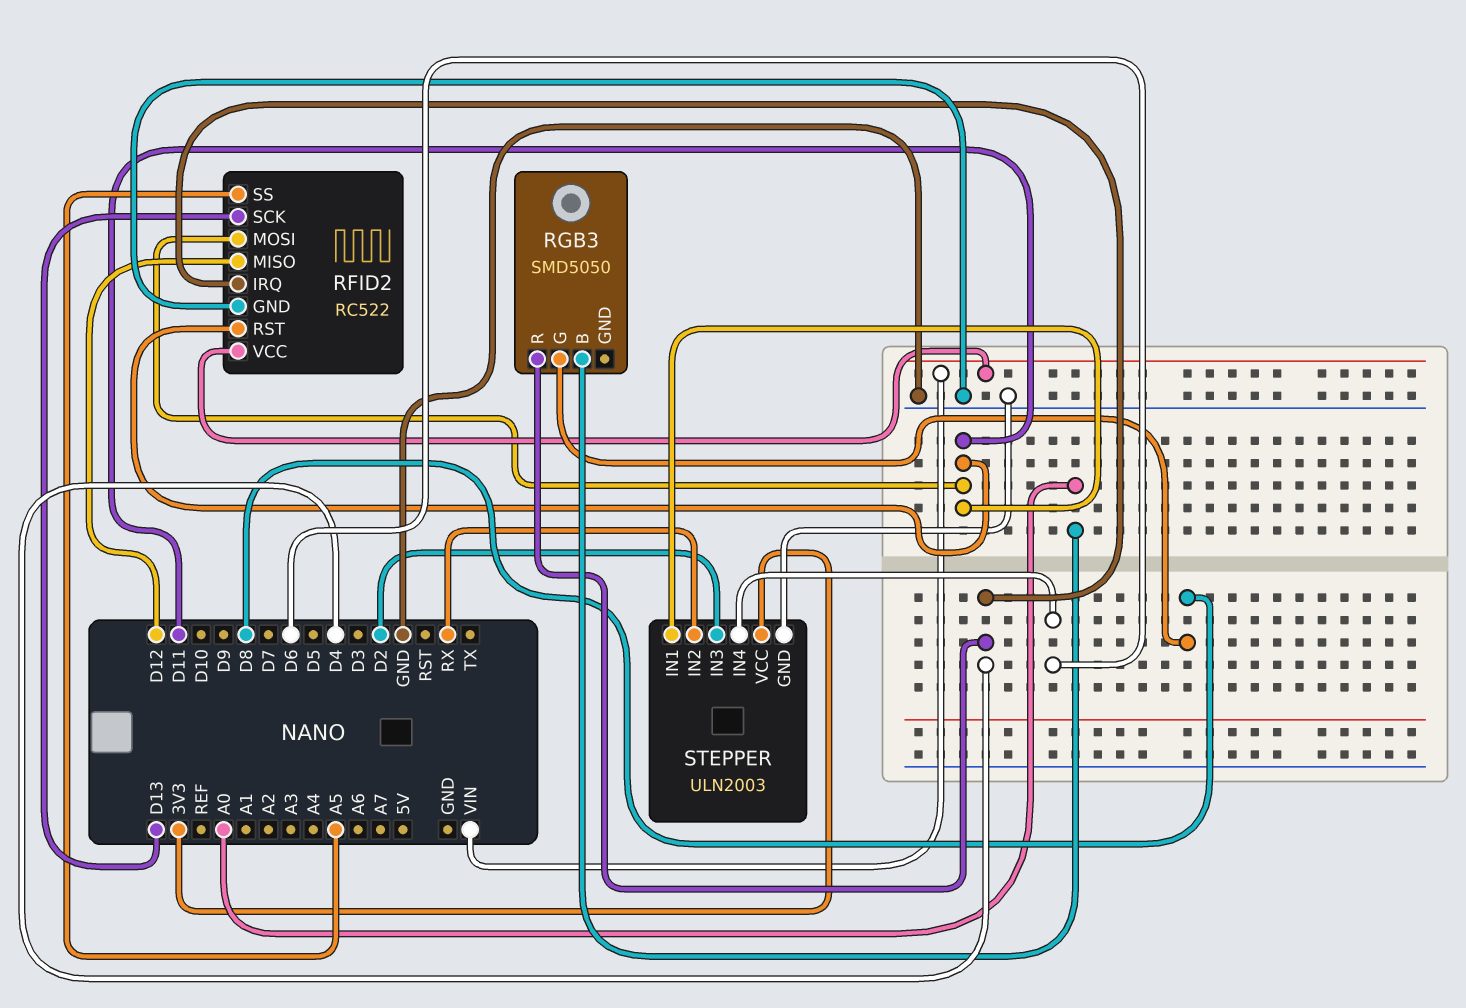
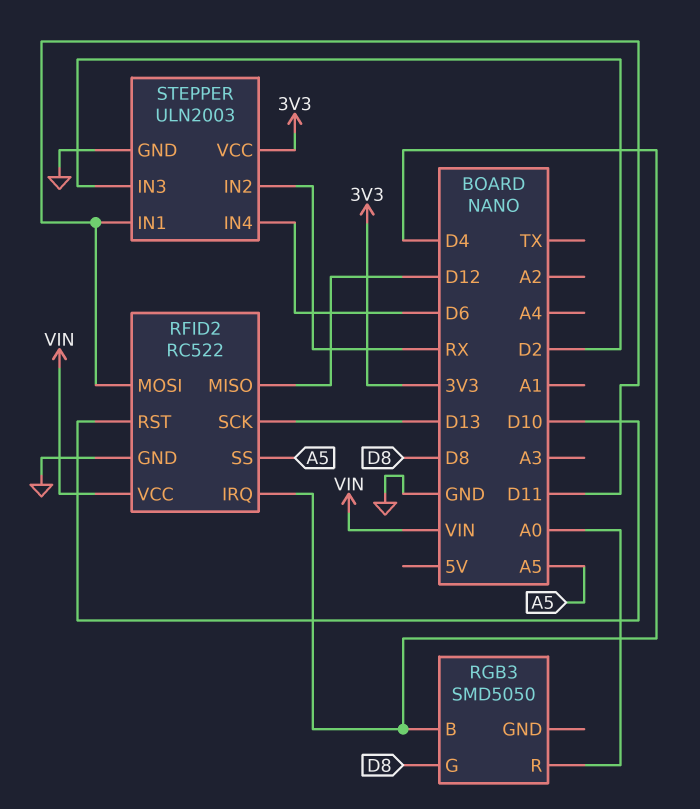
RFID2 pin RST: D11 -> D10
RGB3 pin B: A0 -> D4
RGB3 pin R: D4 -> A0

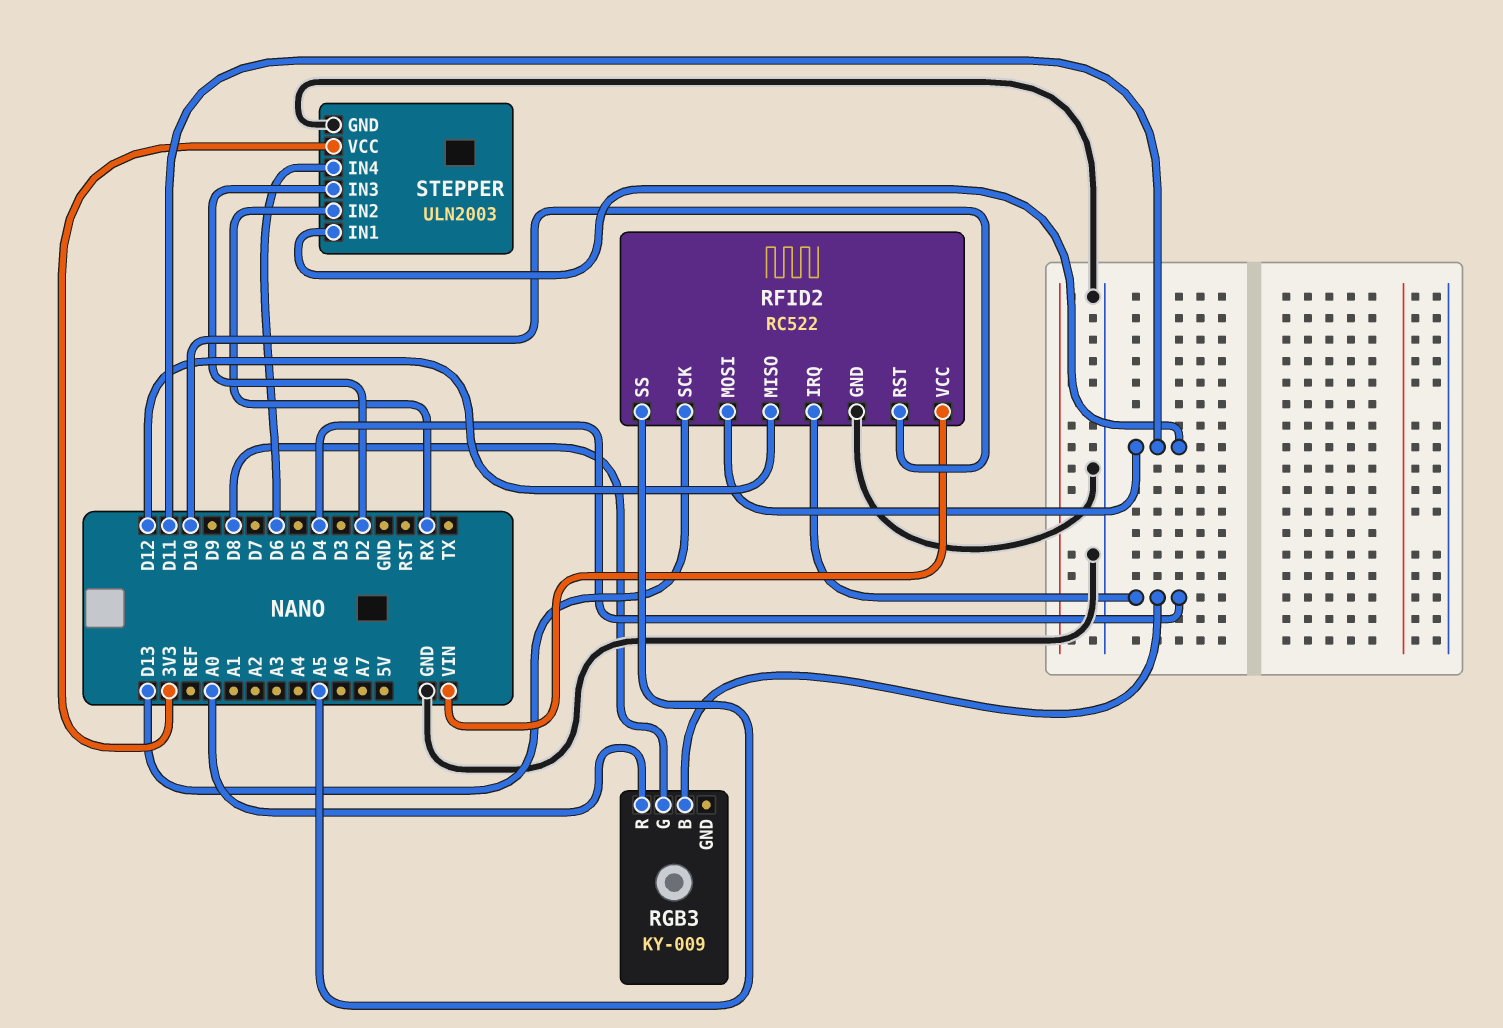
RGB3: SMD5050 -> KY-009

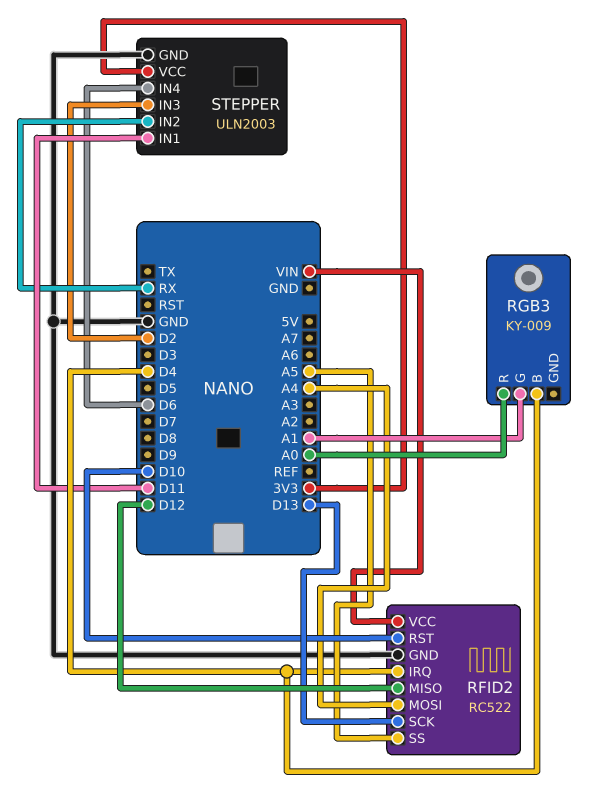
RFID2 pin MOSI: D11 -> A4
RGB3 pin G: D8 -> A1

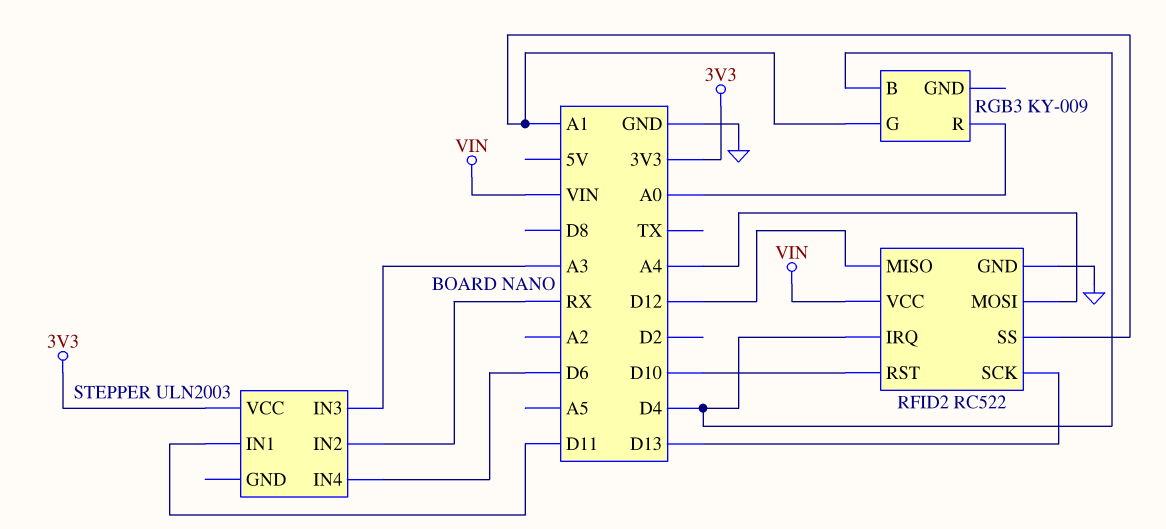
RFID2 pin SS: A5 -> A1
STEPPER pin GND: GND -> none
STEPPER pin IN3: D2 -> A3

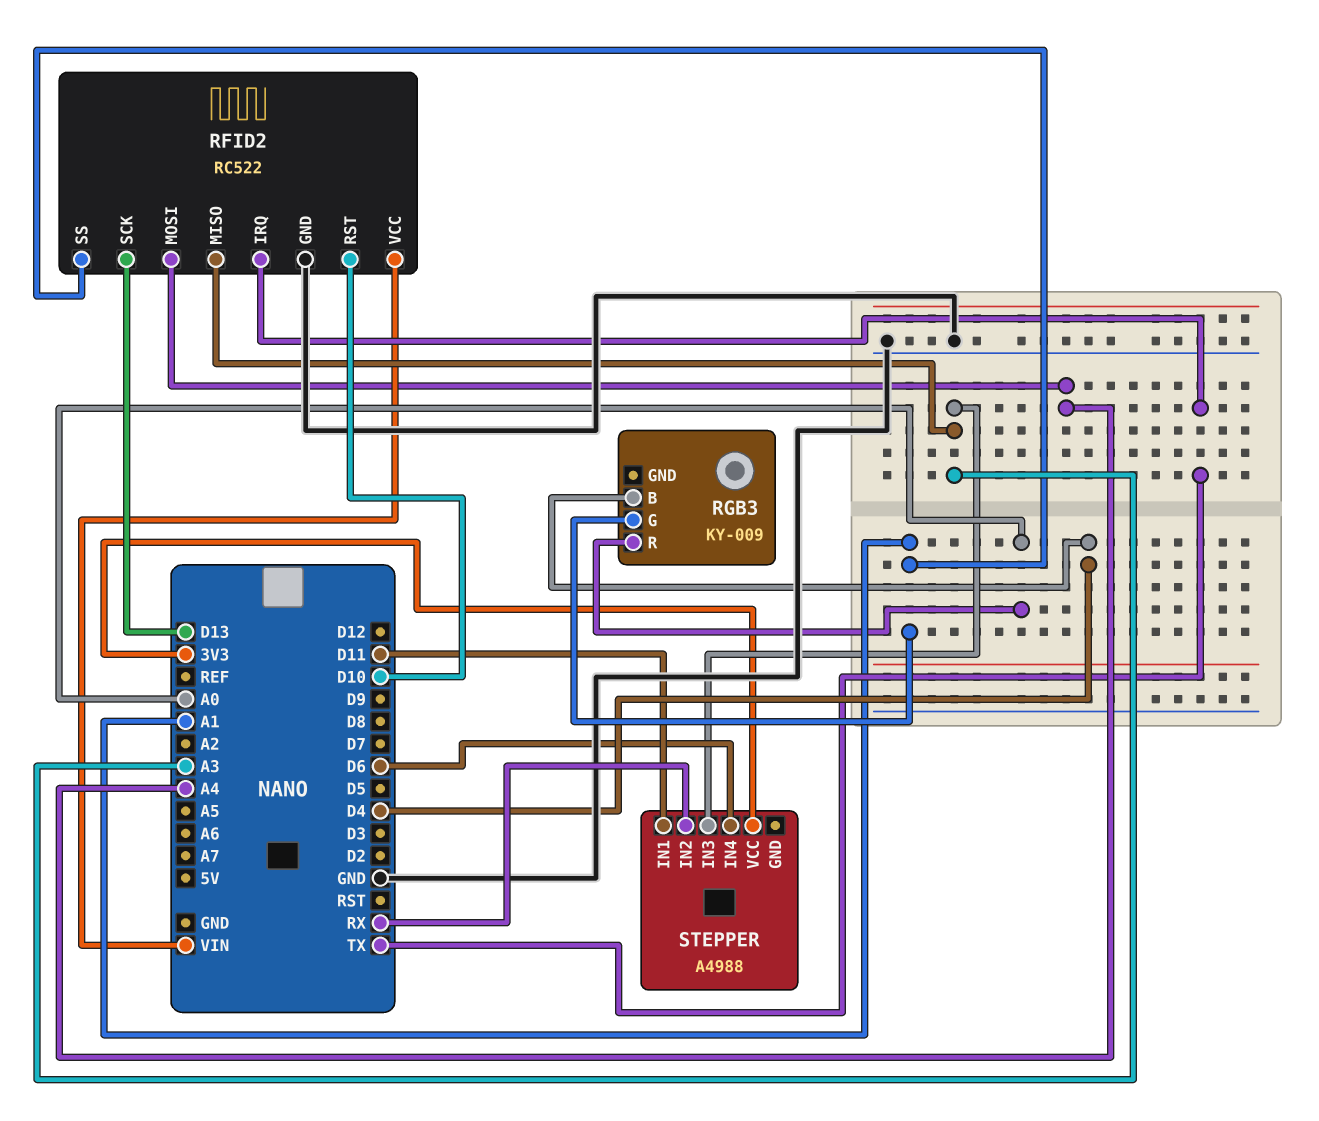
RFID2 pin IRQ: D4 -> TX
RFID2 pin MISO: D12 -> A3
STEPPER: ULN2003 -> A4988

